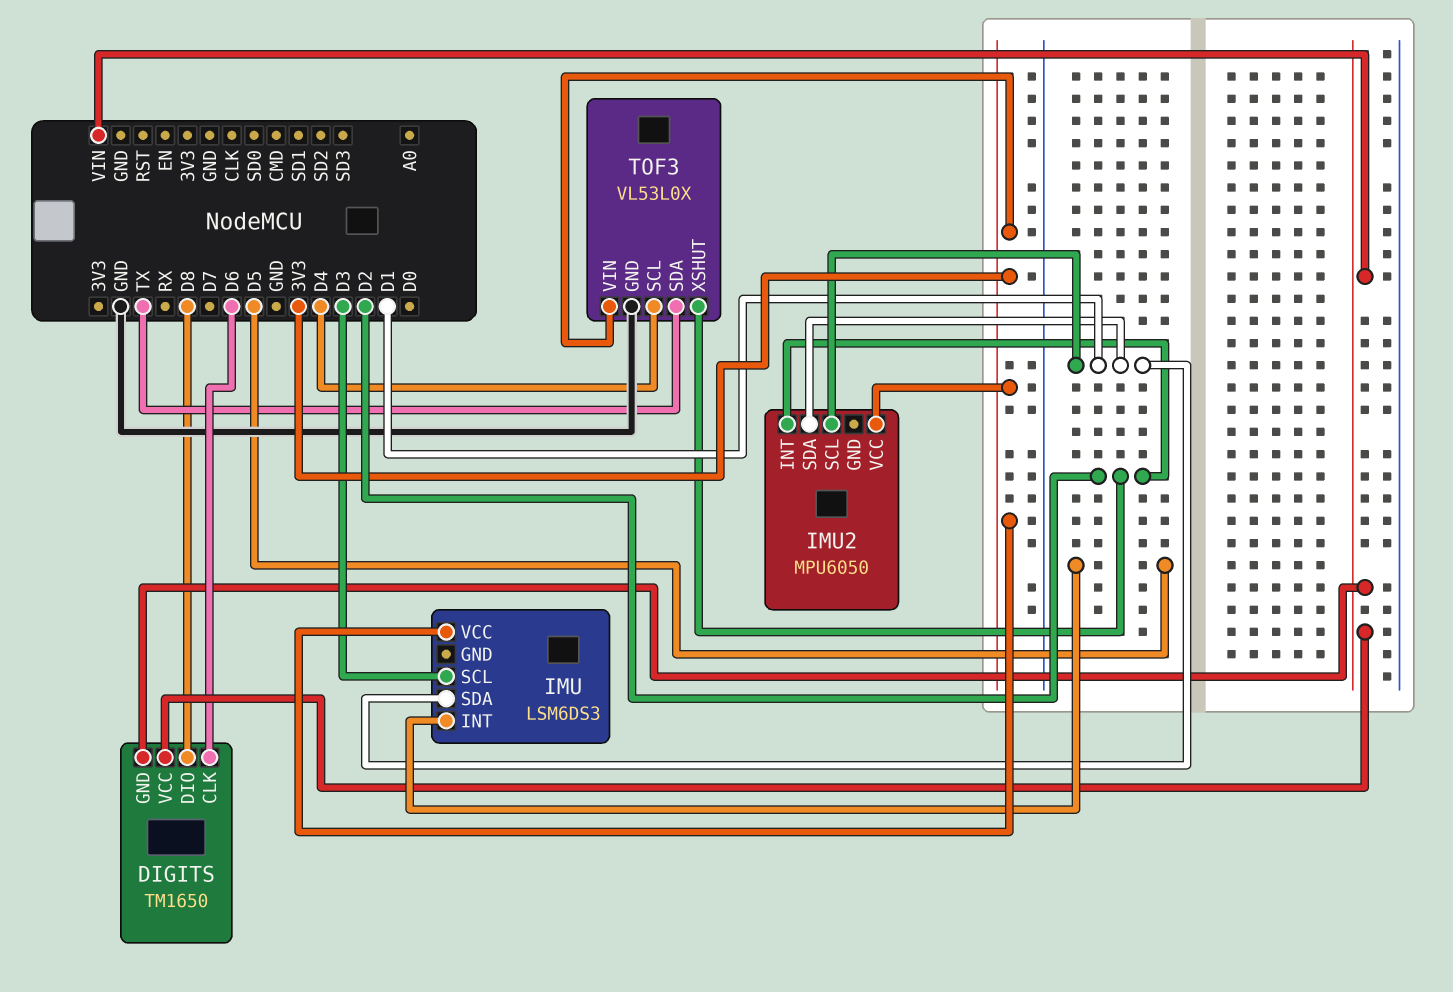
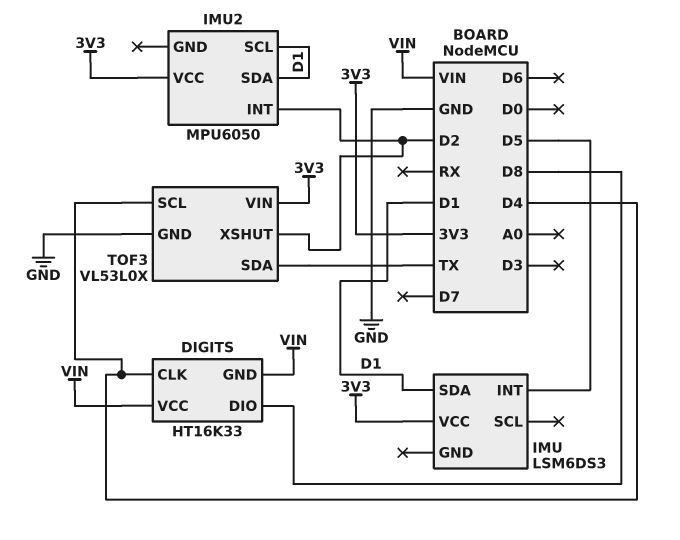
DIGITS: TM1650 -> HT16K33
DIGITS pin CLK: D6 -> D4
IMU pin SCL: D3 -> none

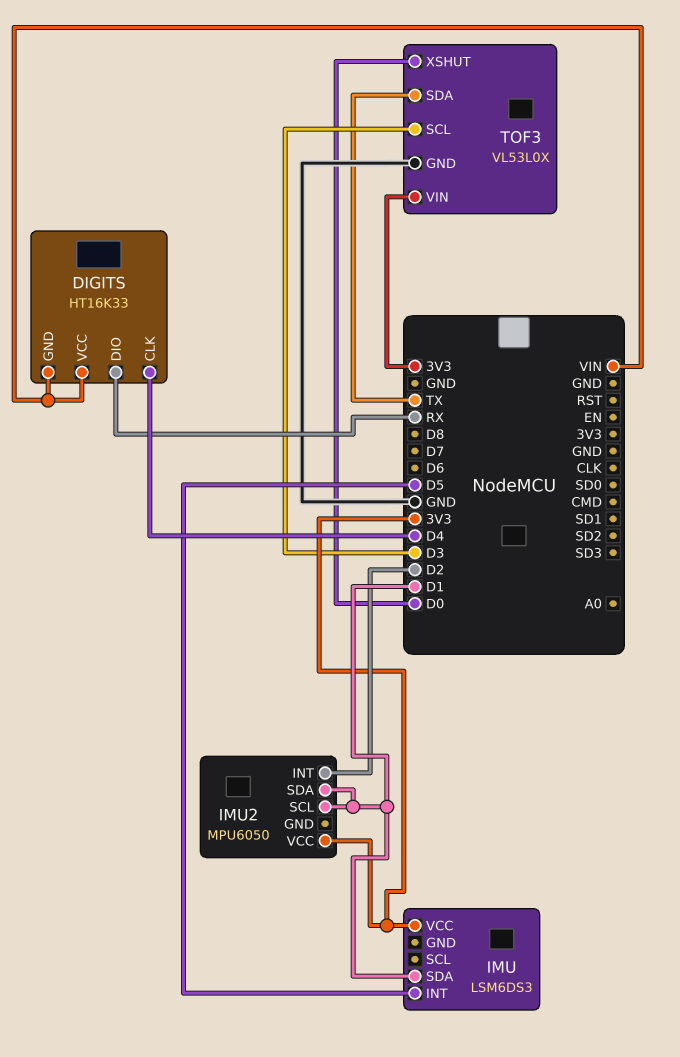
DIGITS pin DIO: D8 -> RX
TOF3 pin SCL: D4 -> D3
TOF3 pin XSHUT: D2 -> D0

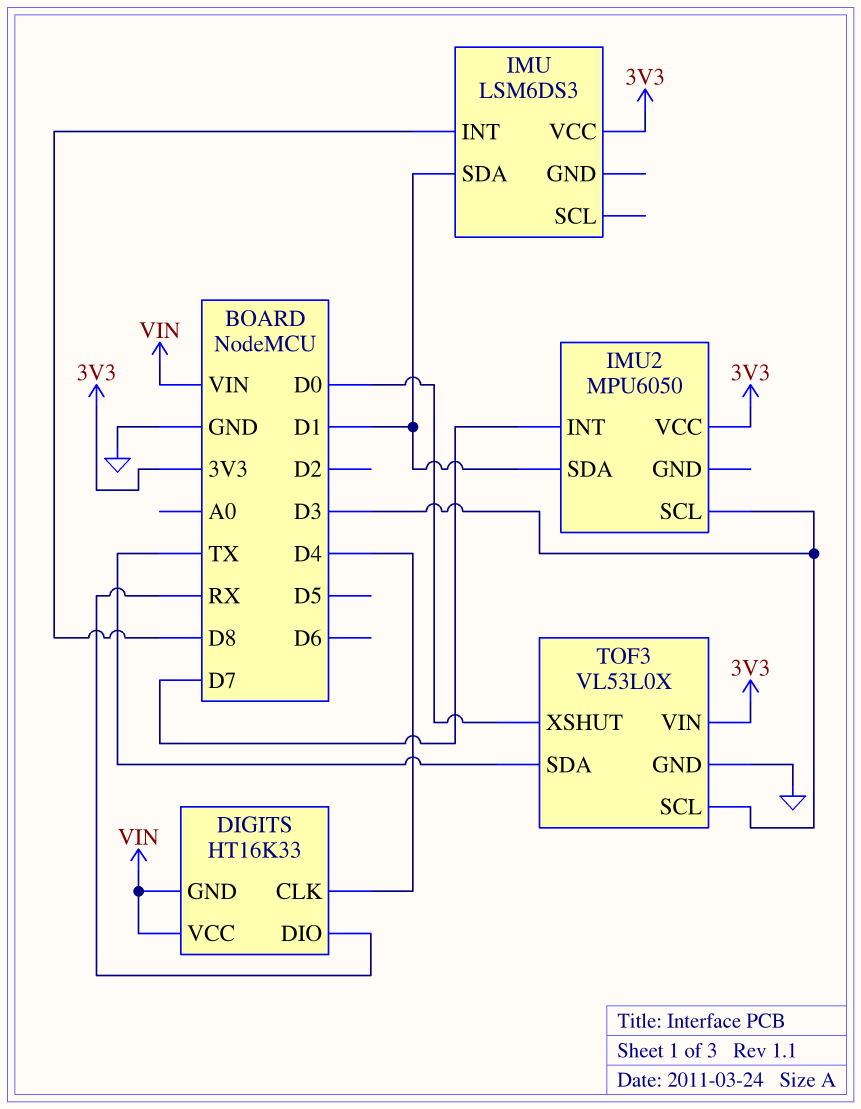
IMU pin INT: D5 -> D8
IMU2 pin INT: D2 -> D7
IMU2 pin SCL: D1 -> D3

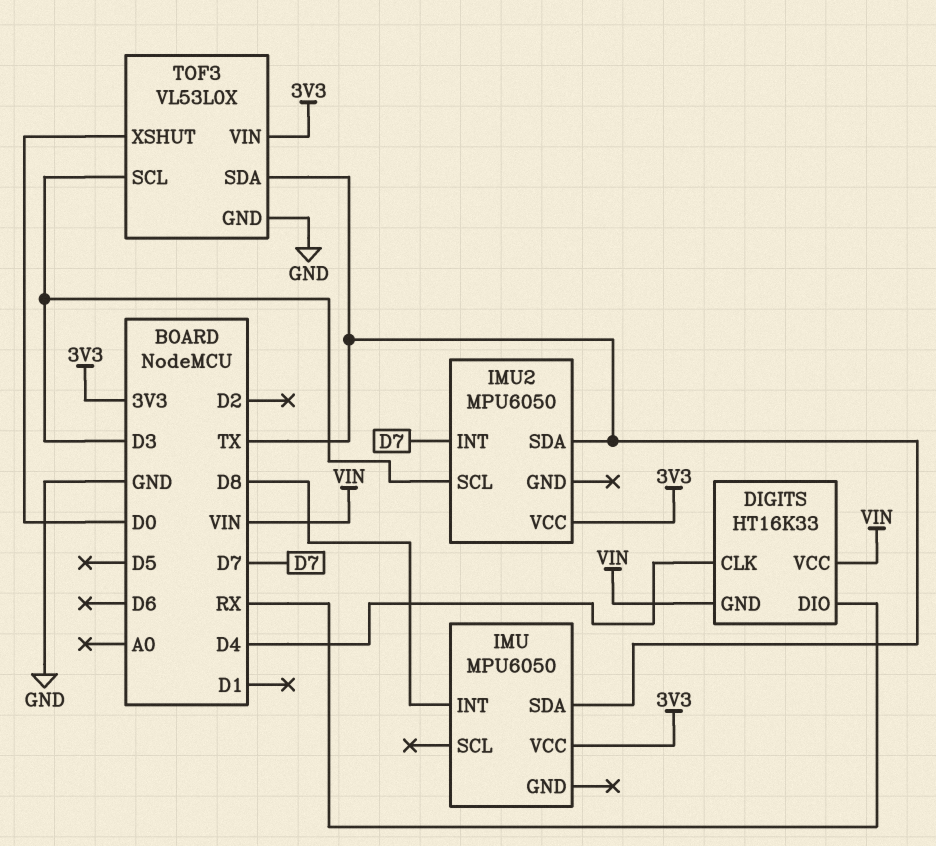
IMU: LSM6DS3 -> MPU6050
IMU pin SDA: D1 -> TX
IMU2 pin SDA: D1 -> TX

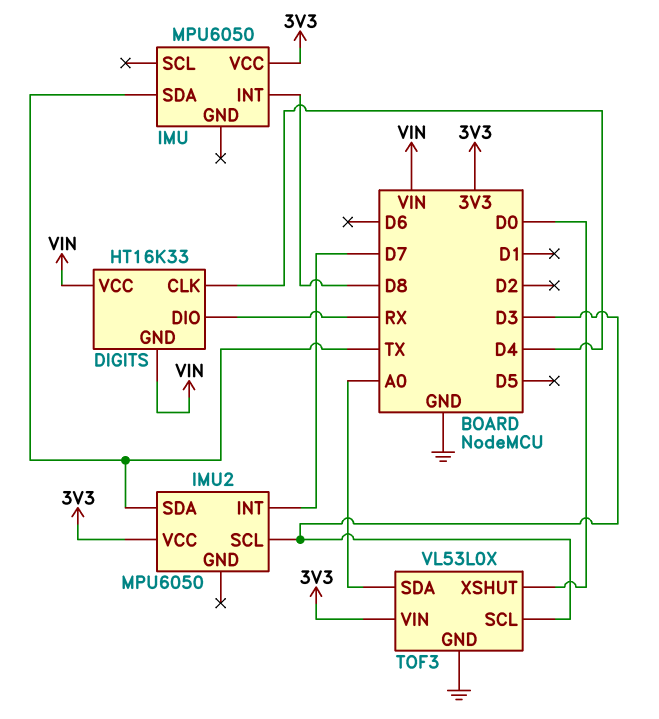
TOF3 pin SDA: TX -> A0

